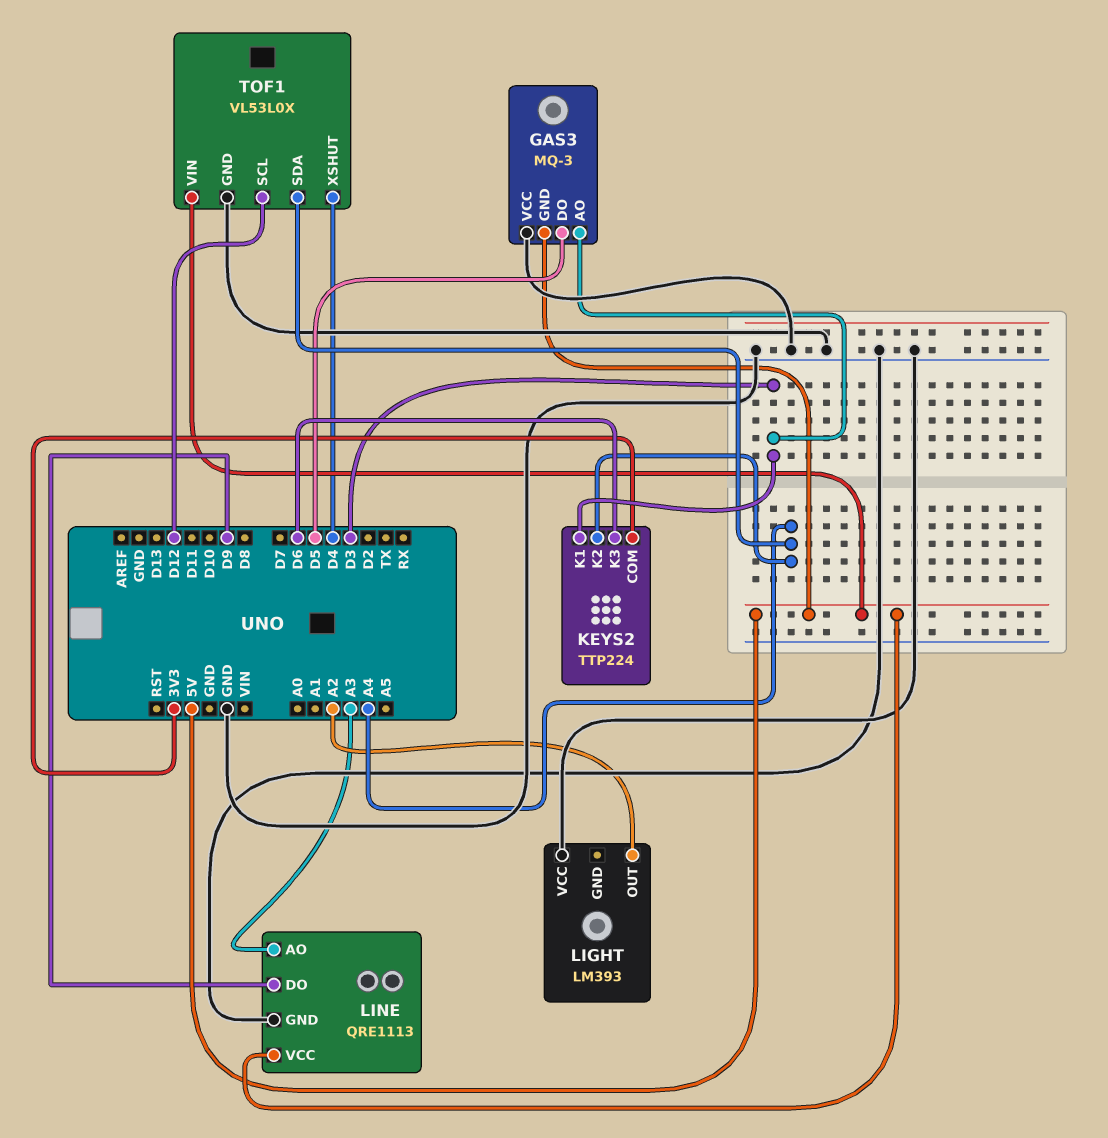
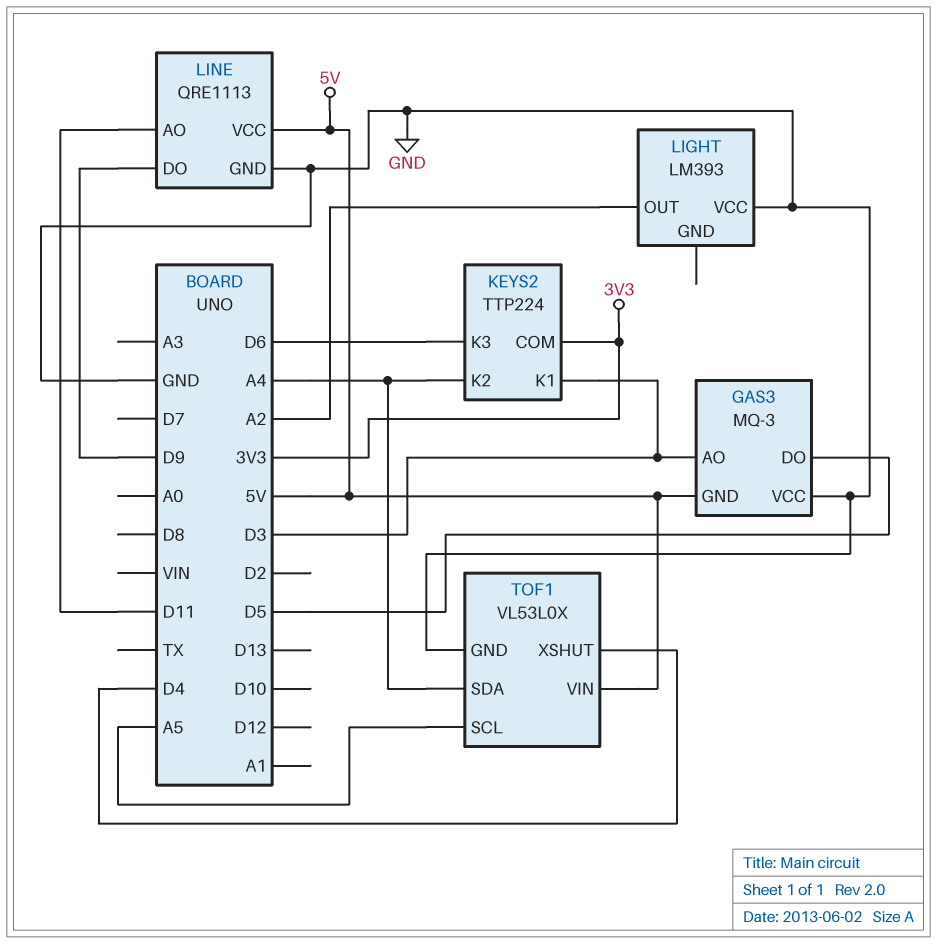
LINE pin AO: A3 -> D11
TOF1 pin SCL: D12 -> A5

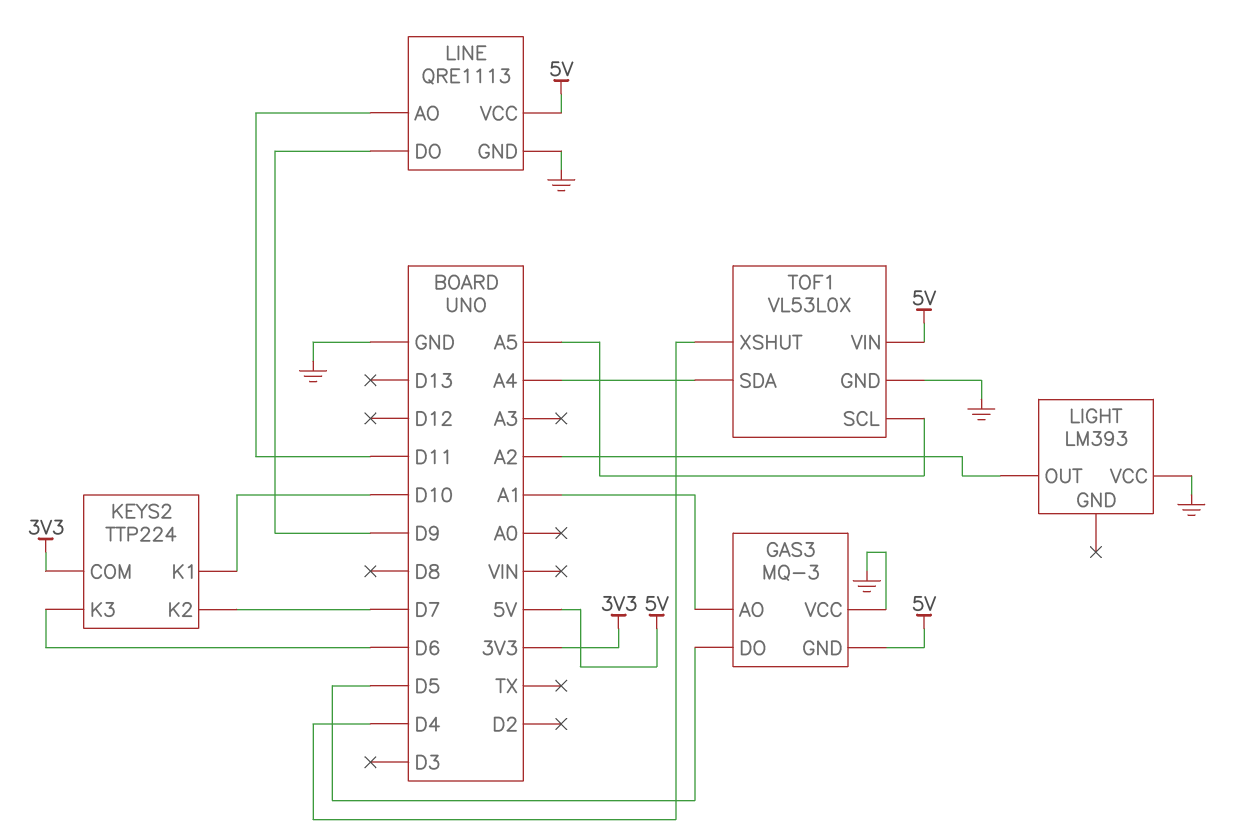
GAS3 pin AO: D3 -> A1
KEYS2 pin K1: D3 -> D10
KEYS2 pin K2: A4 -> D7

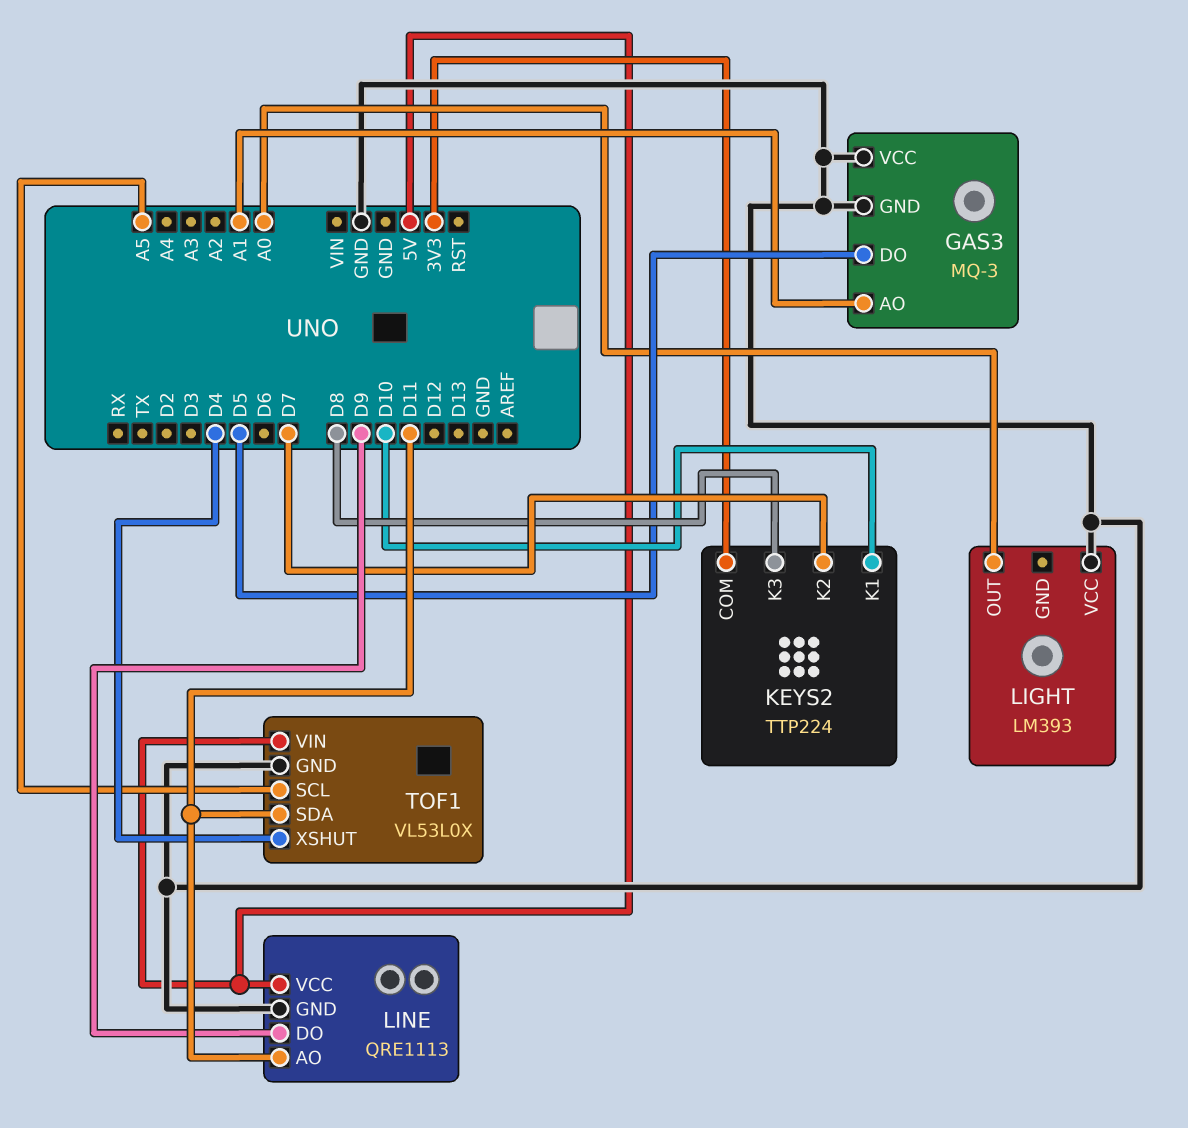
GAS3 pin GND: 5V -> GND
KEYS2 pin K3: D6 -> D8
LIGHT pin OUT: A2 -> A0
TOF1 pin SDA: A4 -> D11

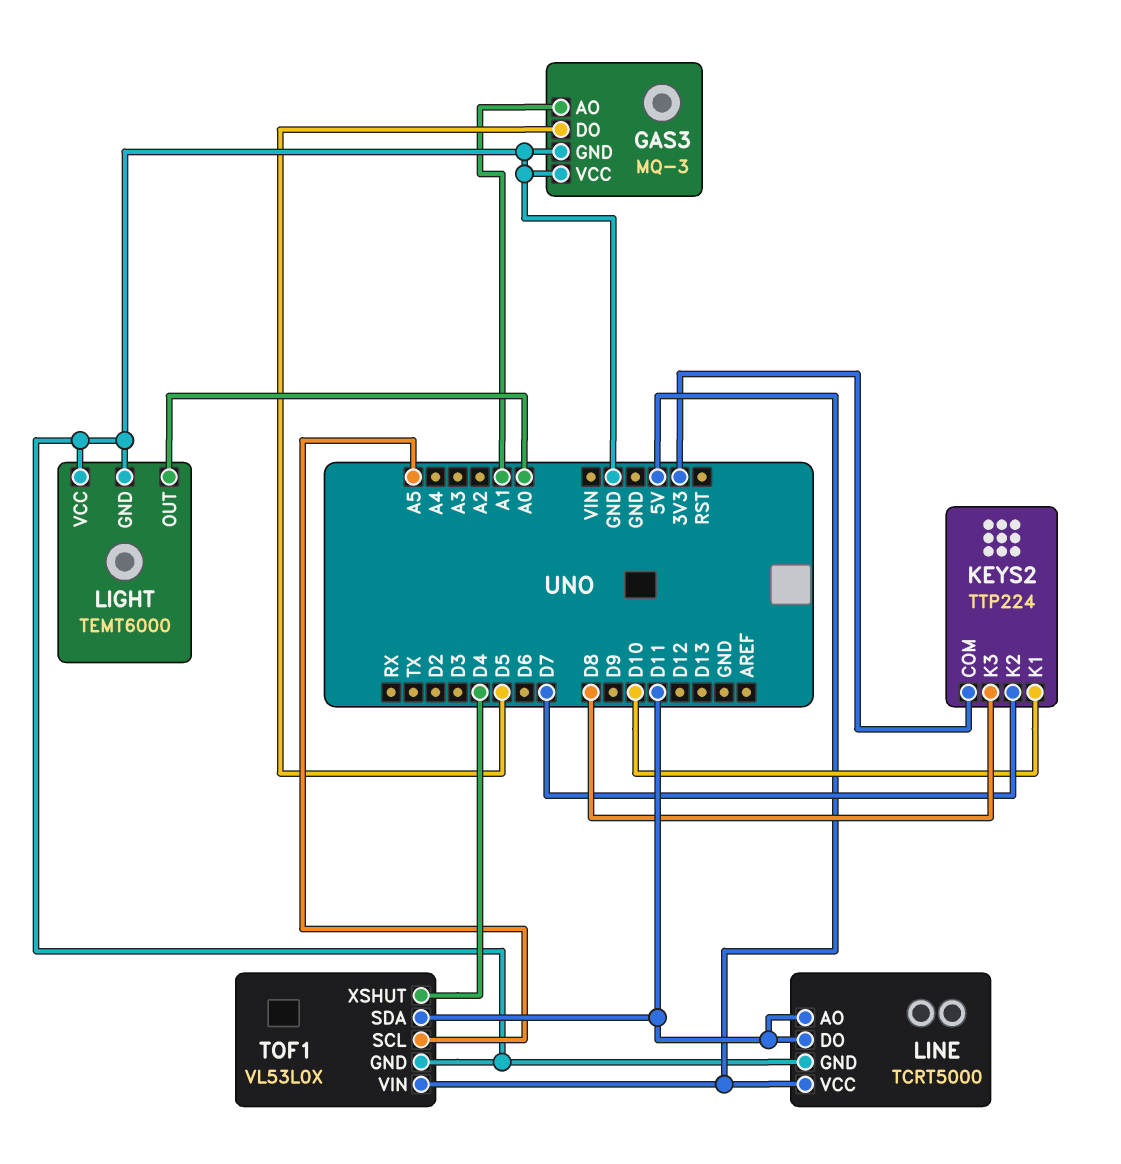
LIGHT: LM393 -> TEMT6000
LIGHT pin GND: none -> GND
LINE: QRE1113 -> TCRT5000
LINE pin DO: D9 -> D11

